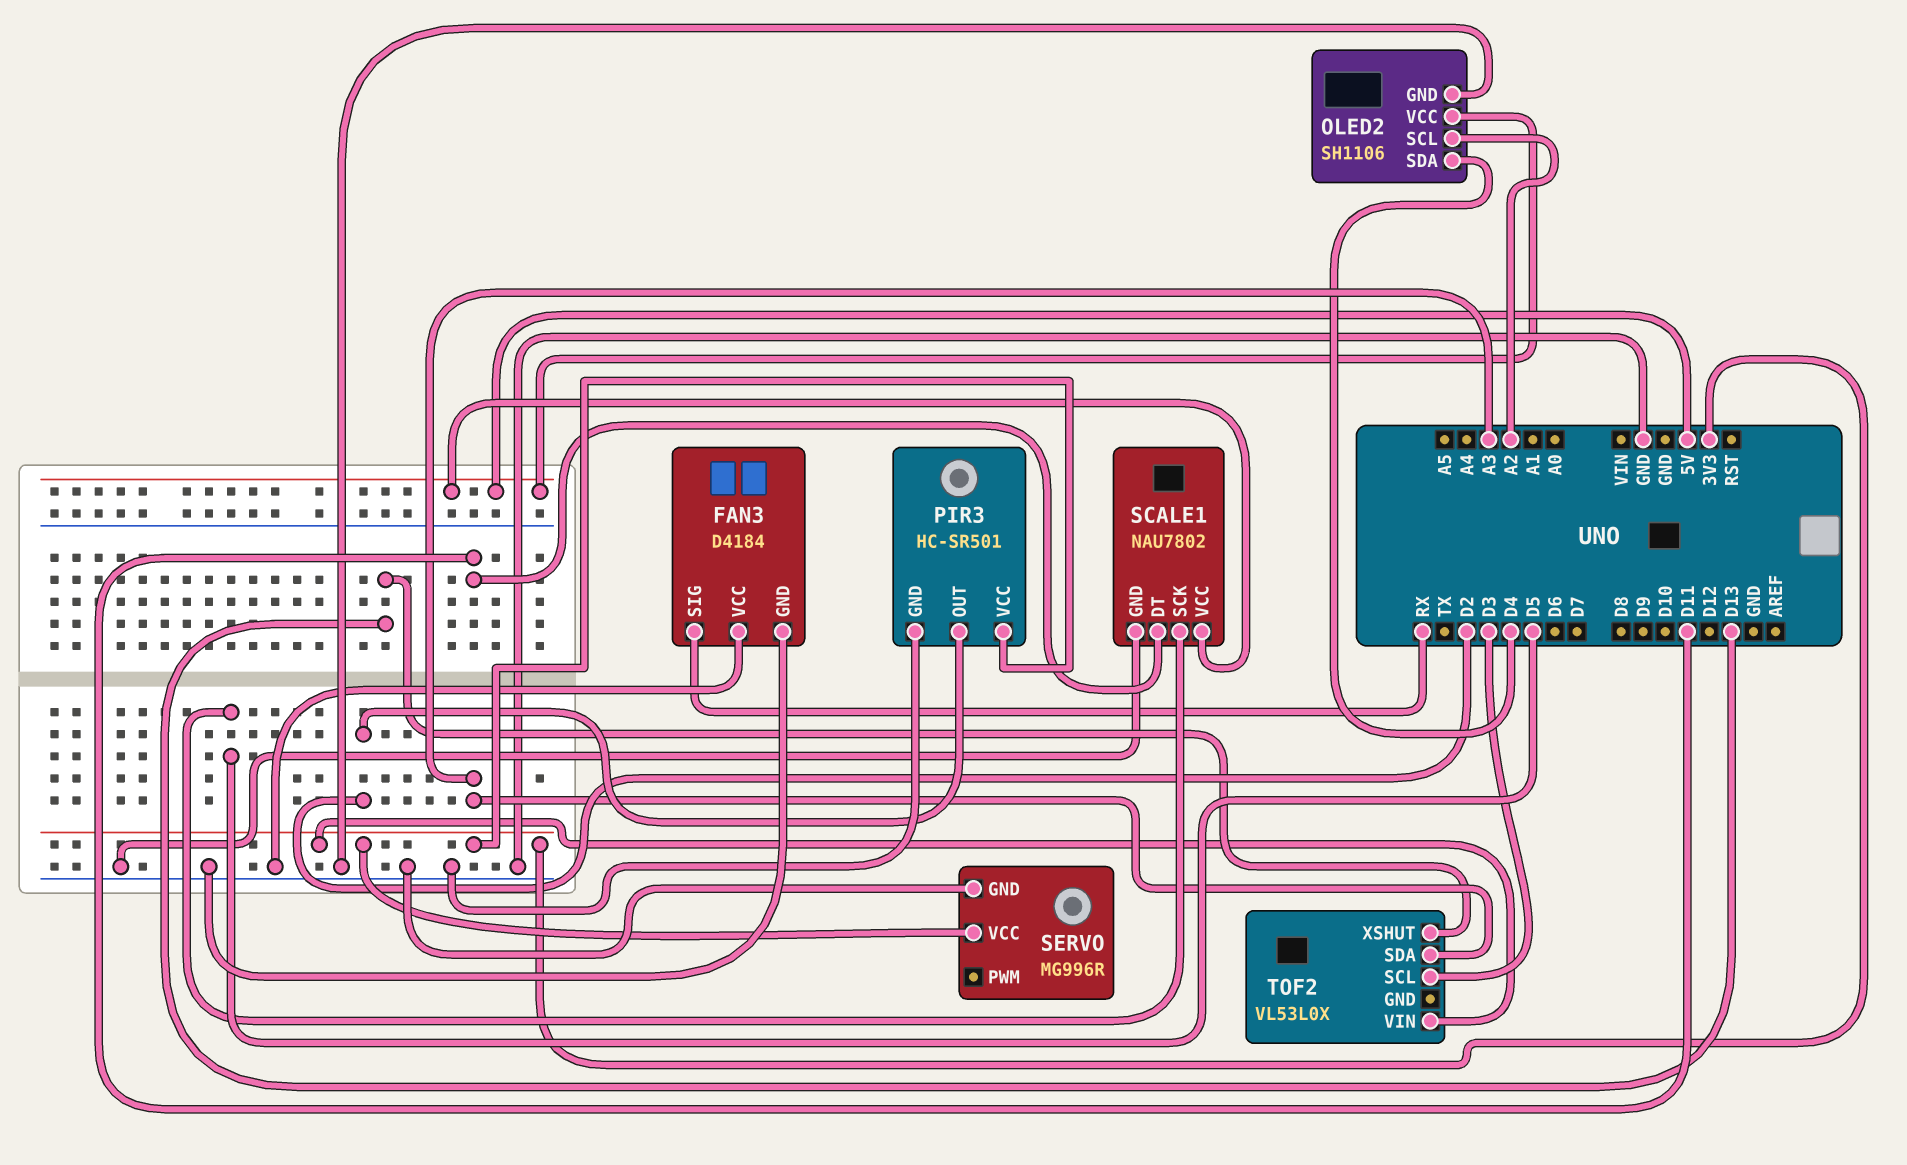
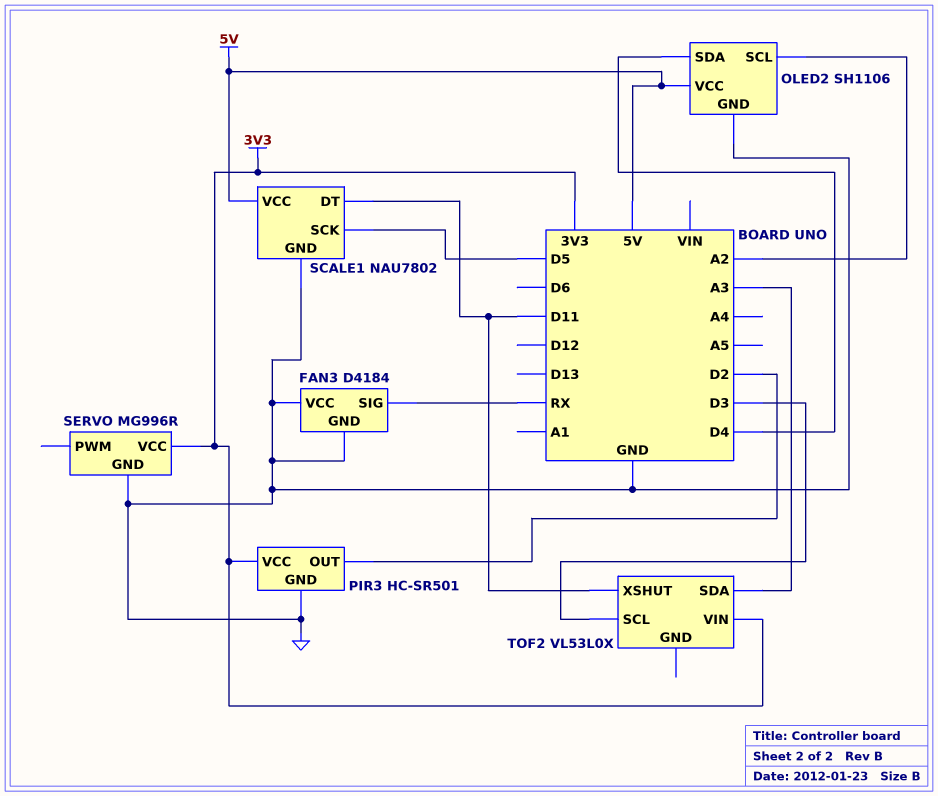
TOF2 pin XSHUT: D13 -> D11

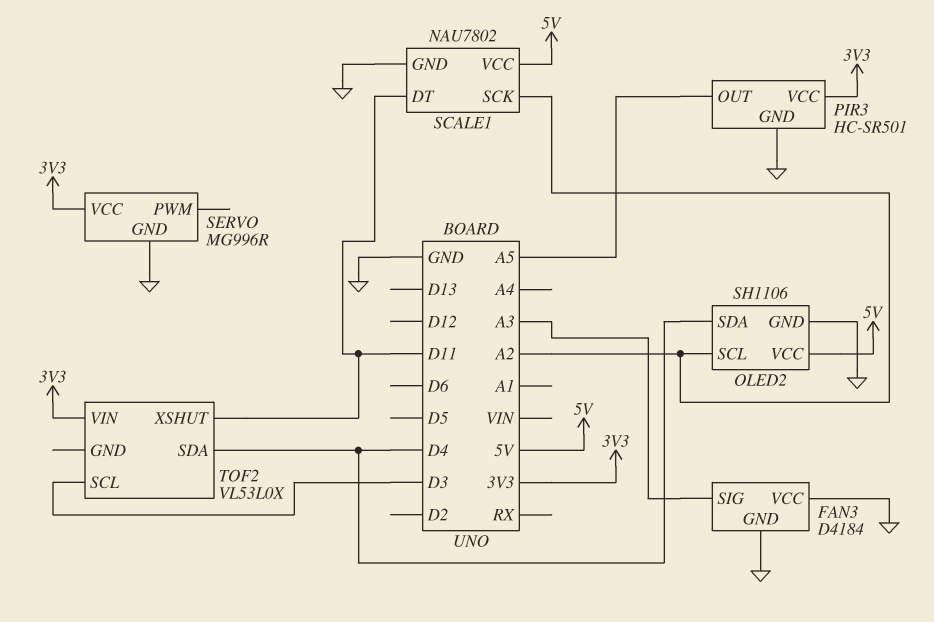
FAN3 pin SIG: RX -> A3
PIR3 pin OUT: D2 -> A5
SCALE1 pin SCK: D5 -> A2
TOF2 pin SDA: A3 -> D4

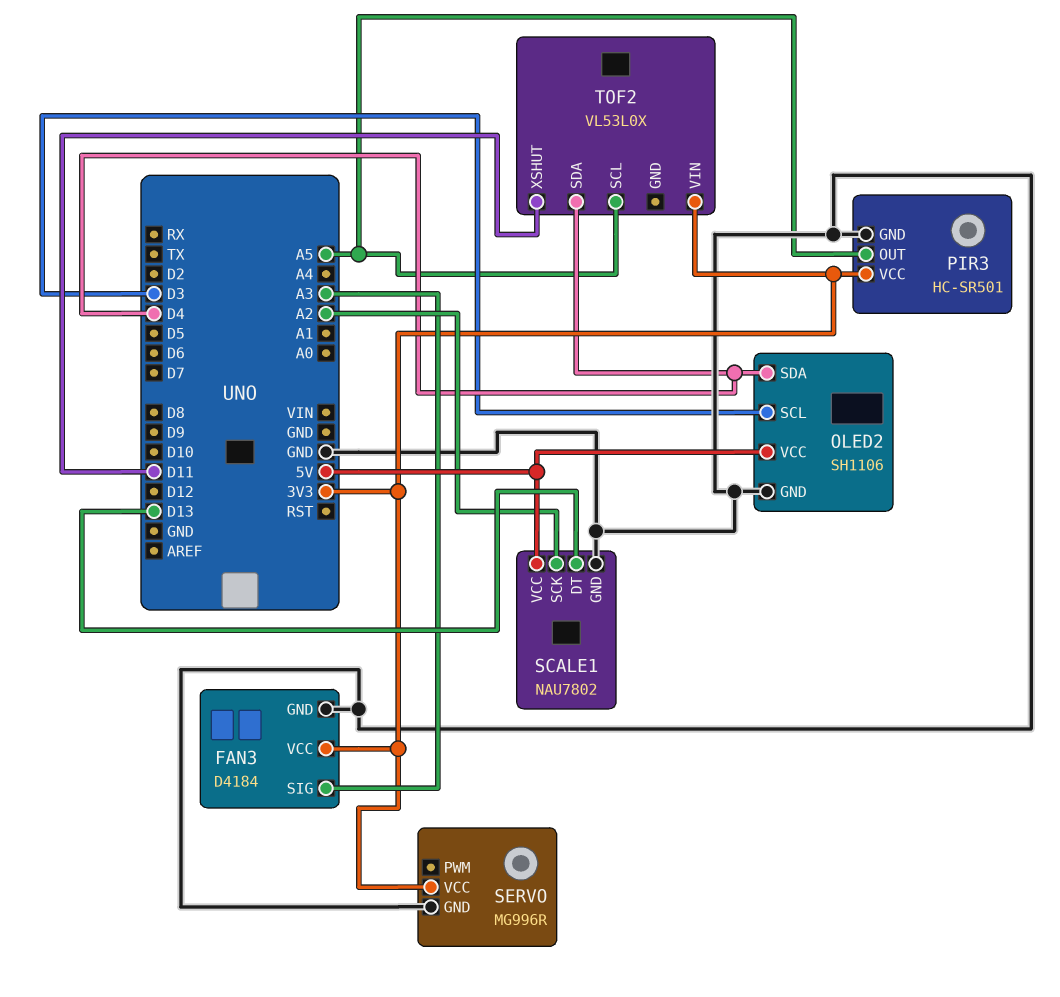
FAN3 pin VCC: GND -> 3V3
OLED2 pin SCL: A2 -> D3
SCALE1 pin DT: D11 -> D13
TOF2 pin SCL: D3 -> A5

